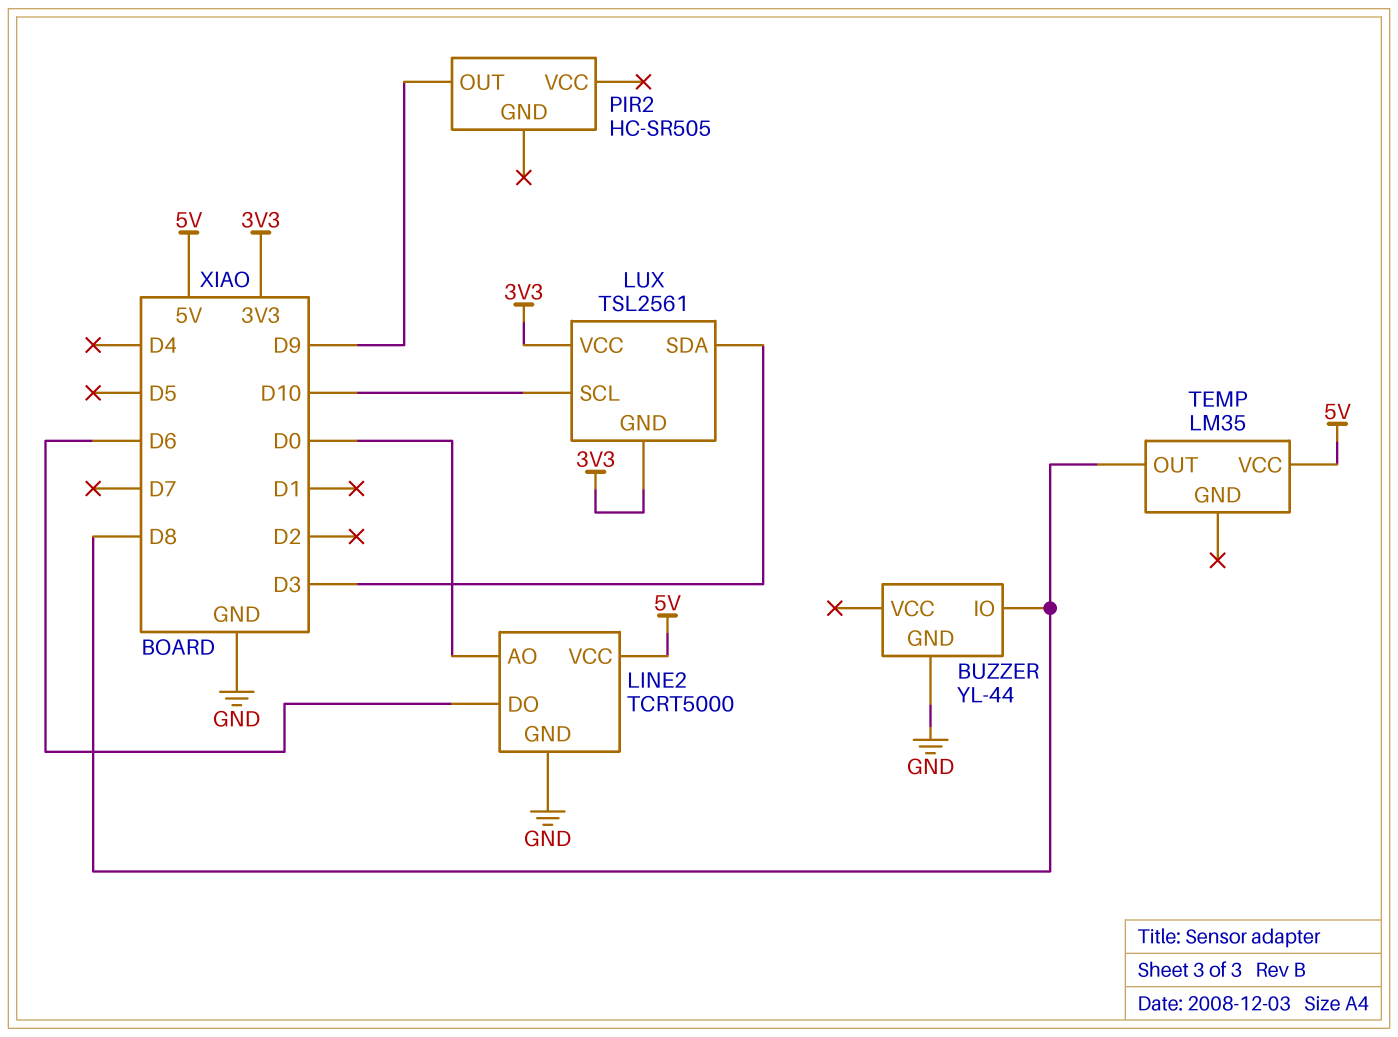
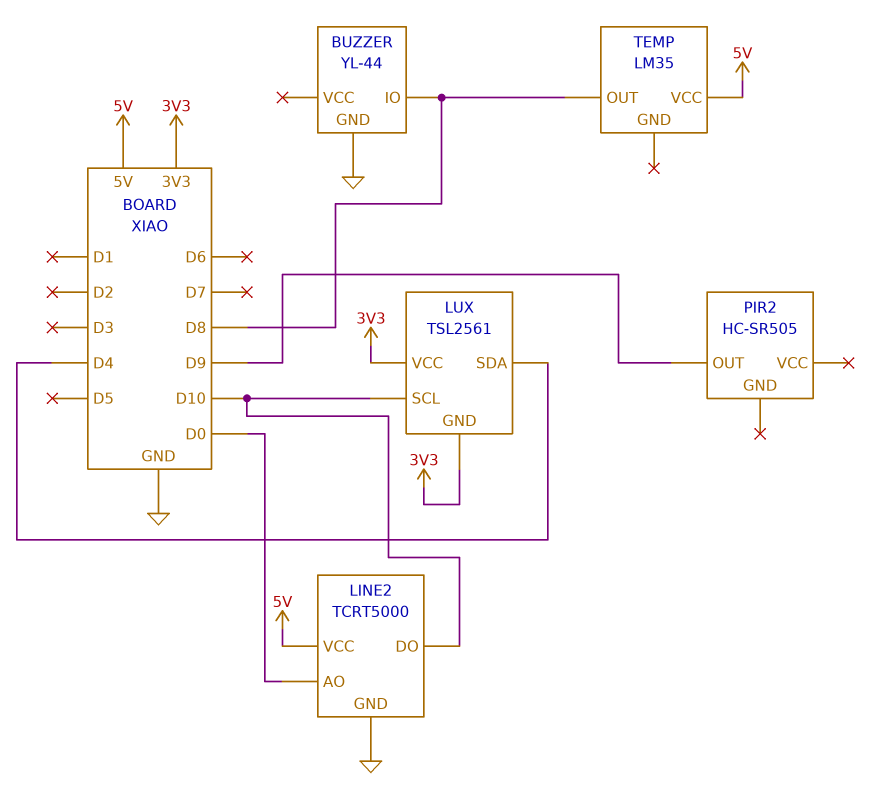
LINE2 pin DO: D6 -> D10
LUX pin SDA: D3 -> D4

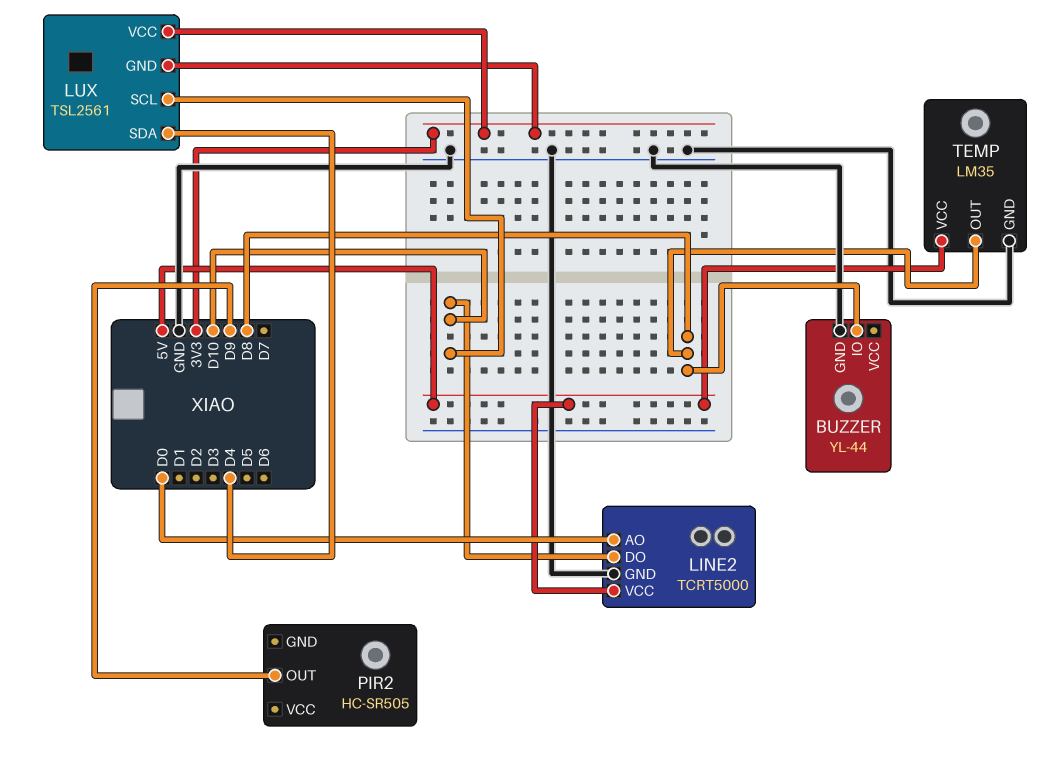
TEMP pin GND: none -> GND

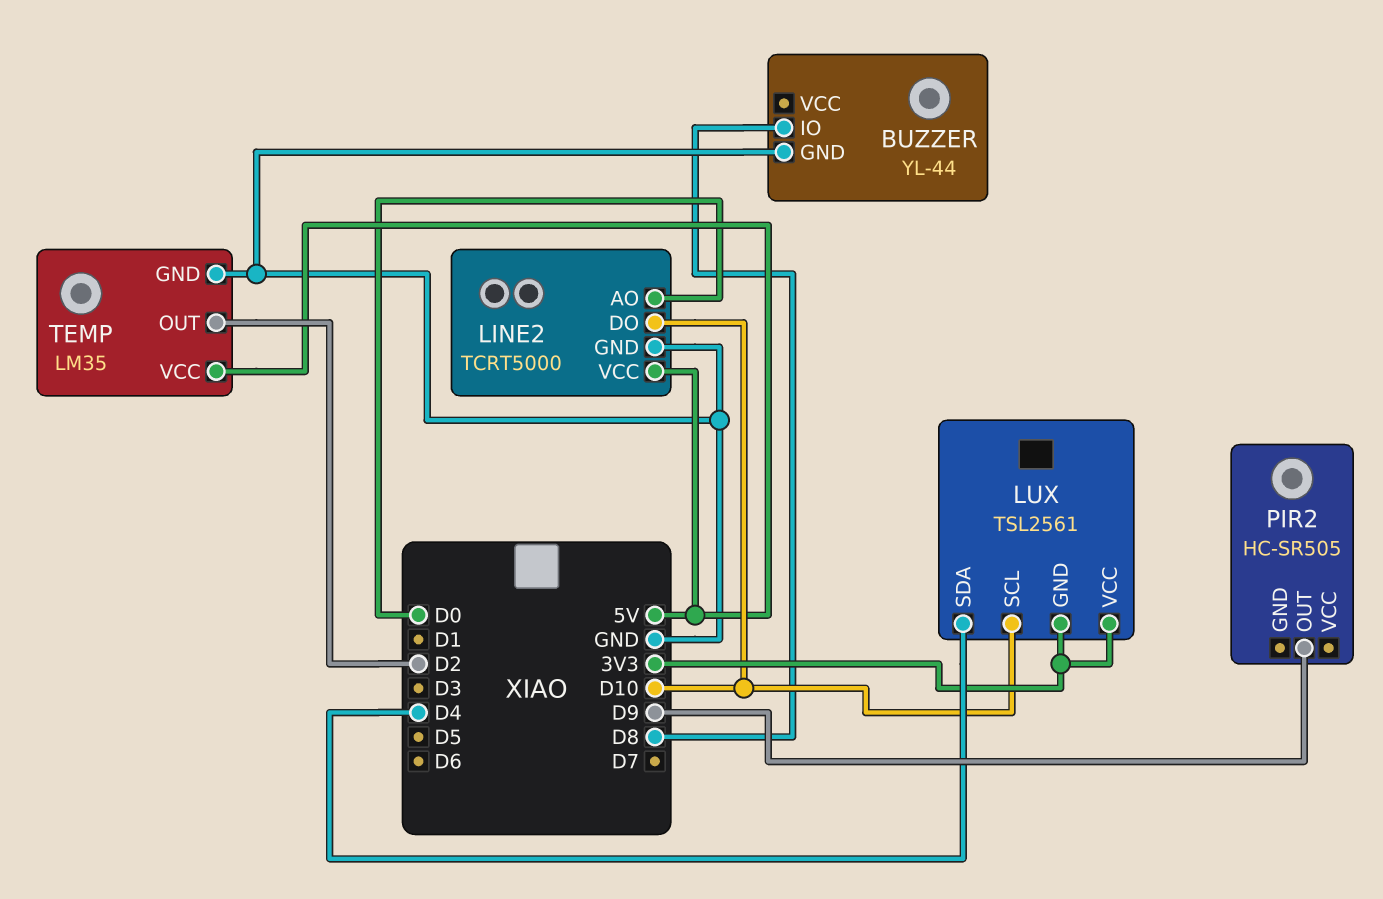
TEMP pin OUT: D8 -> D2

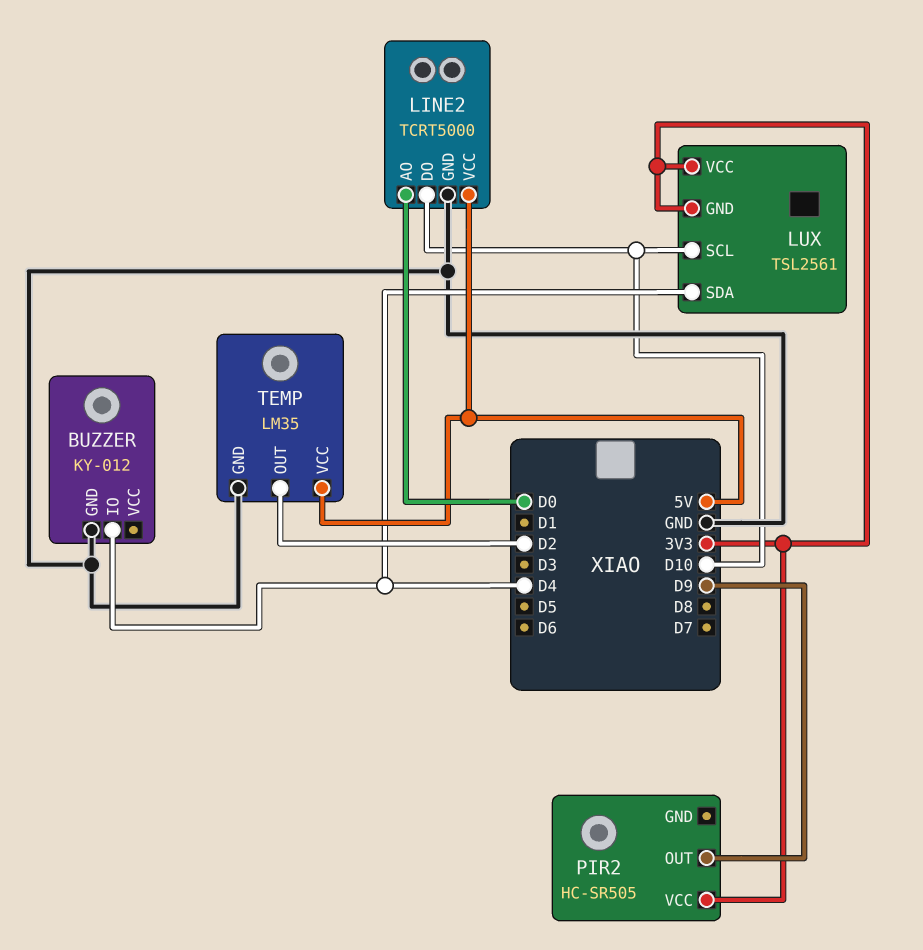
BUZZER: YL-44 -> KY-012
BUZZER pin IO: D8 -> D4
PIR2 pin VCC: none -> 3V3

